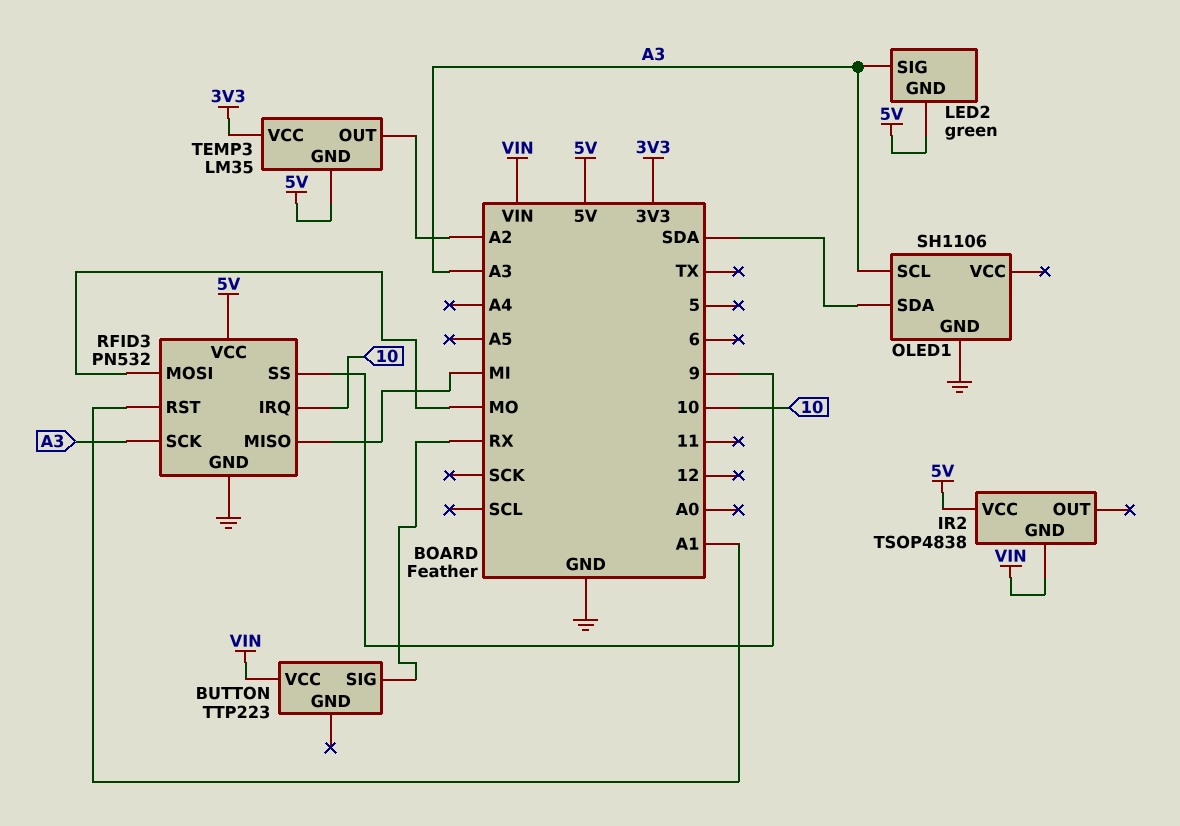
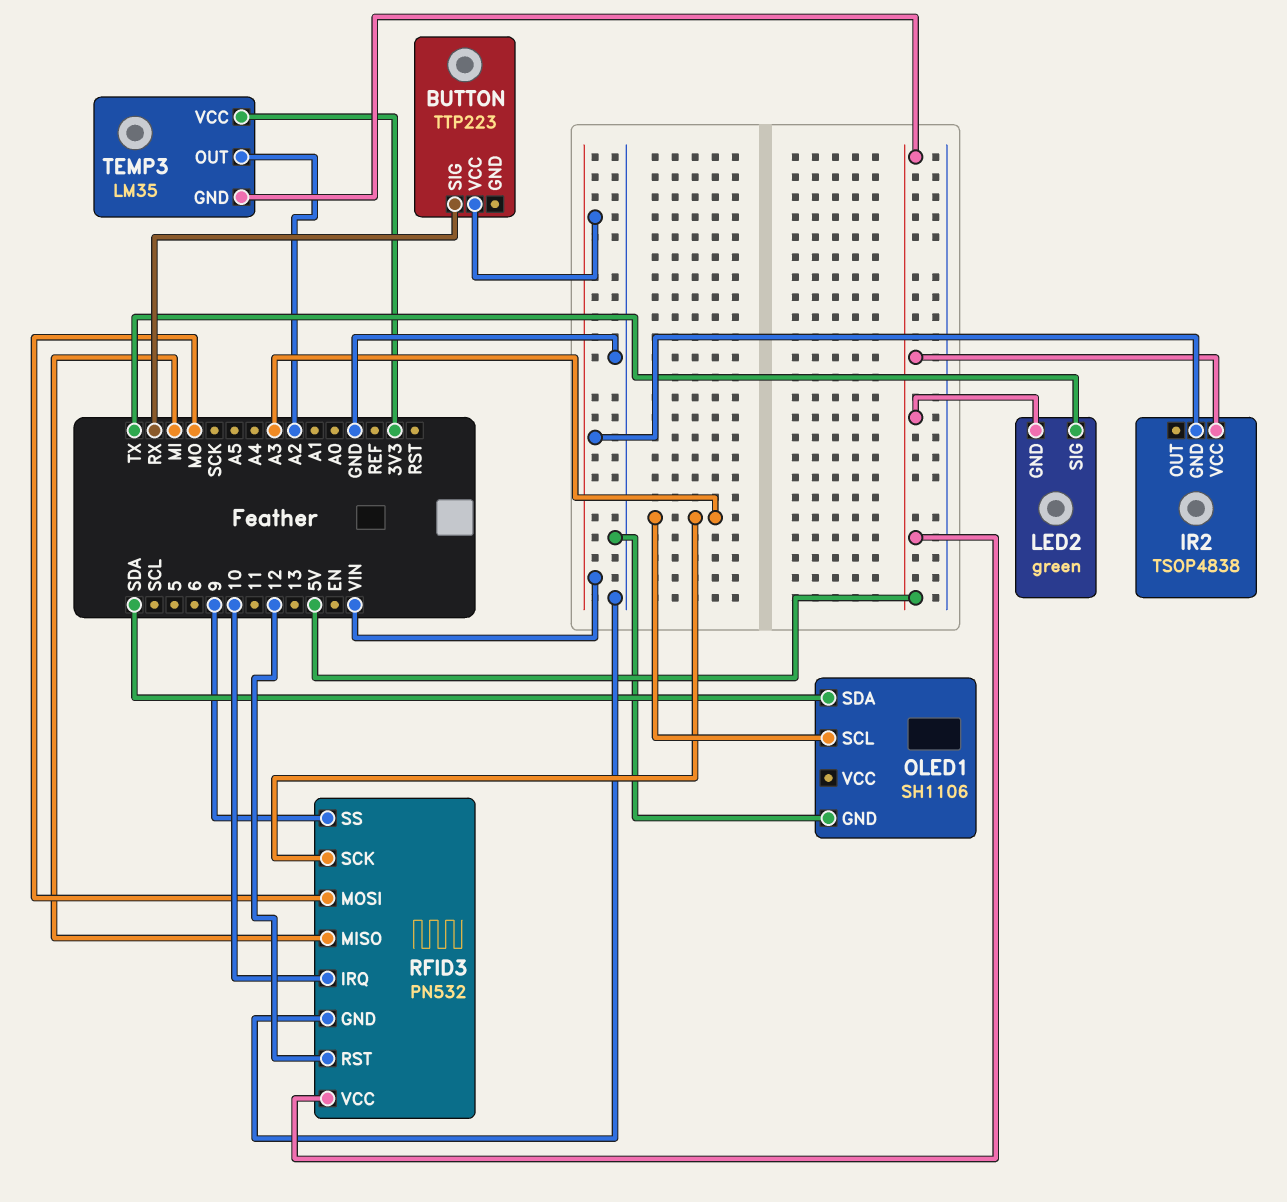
LED2 pin SIG: A3 -> TX
RFID3 pin RST: A1 -> 12

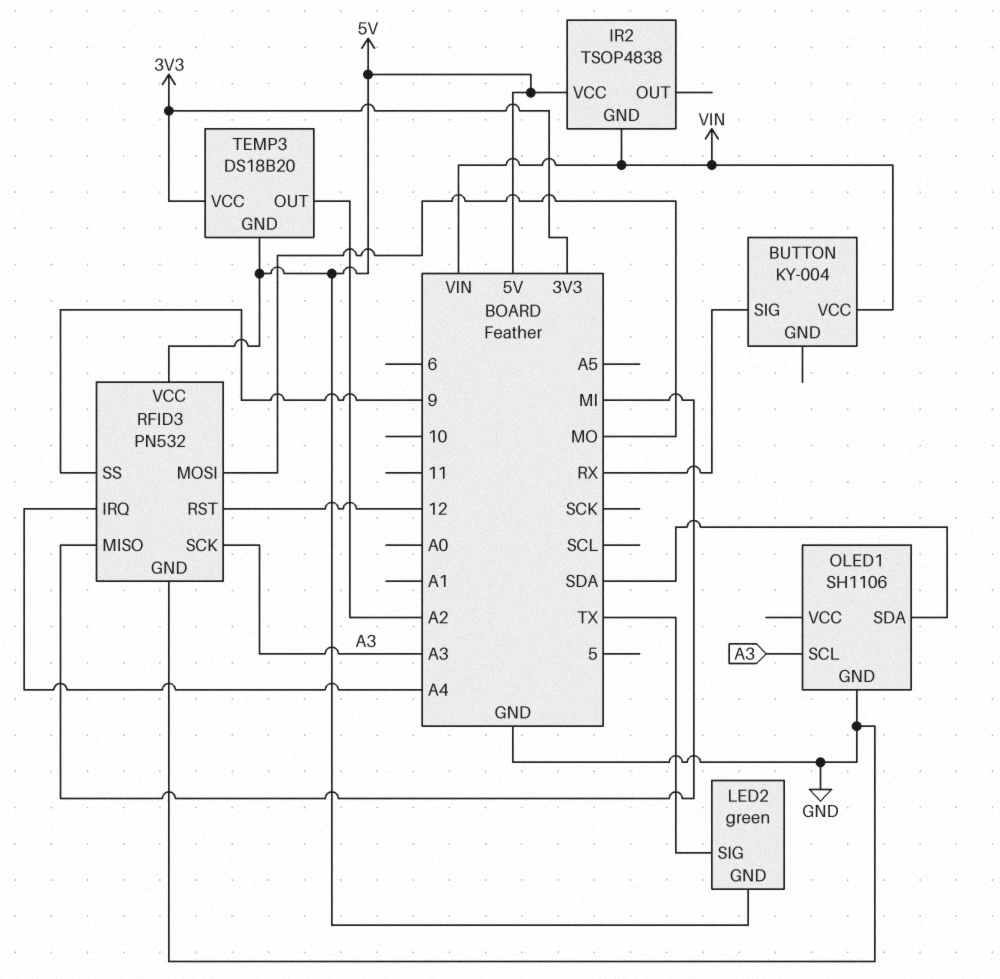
BUTTON: TTP223 -> KY-004
RFID3 pin IRQ: 10 -> A4
TEMP3: LM35 -> DS18B20

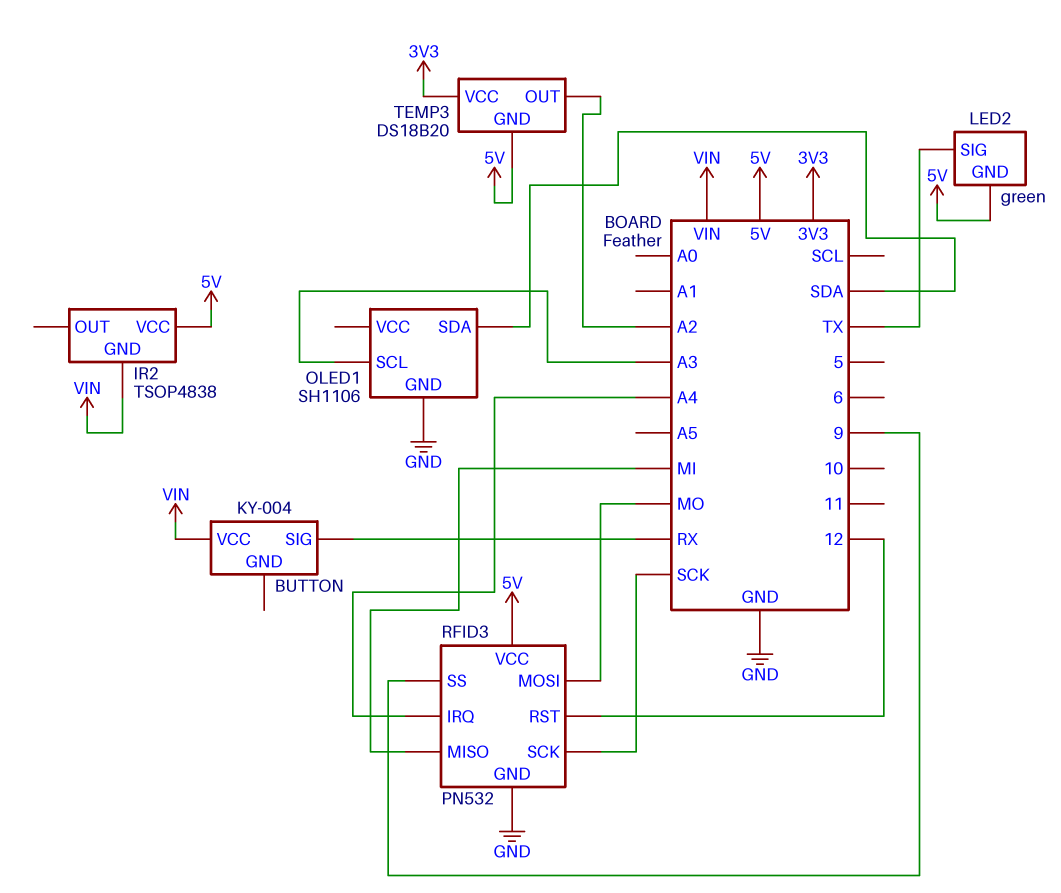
RFID3 pin SCK: A3 -> SCK

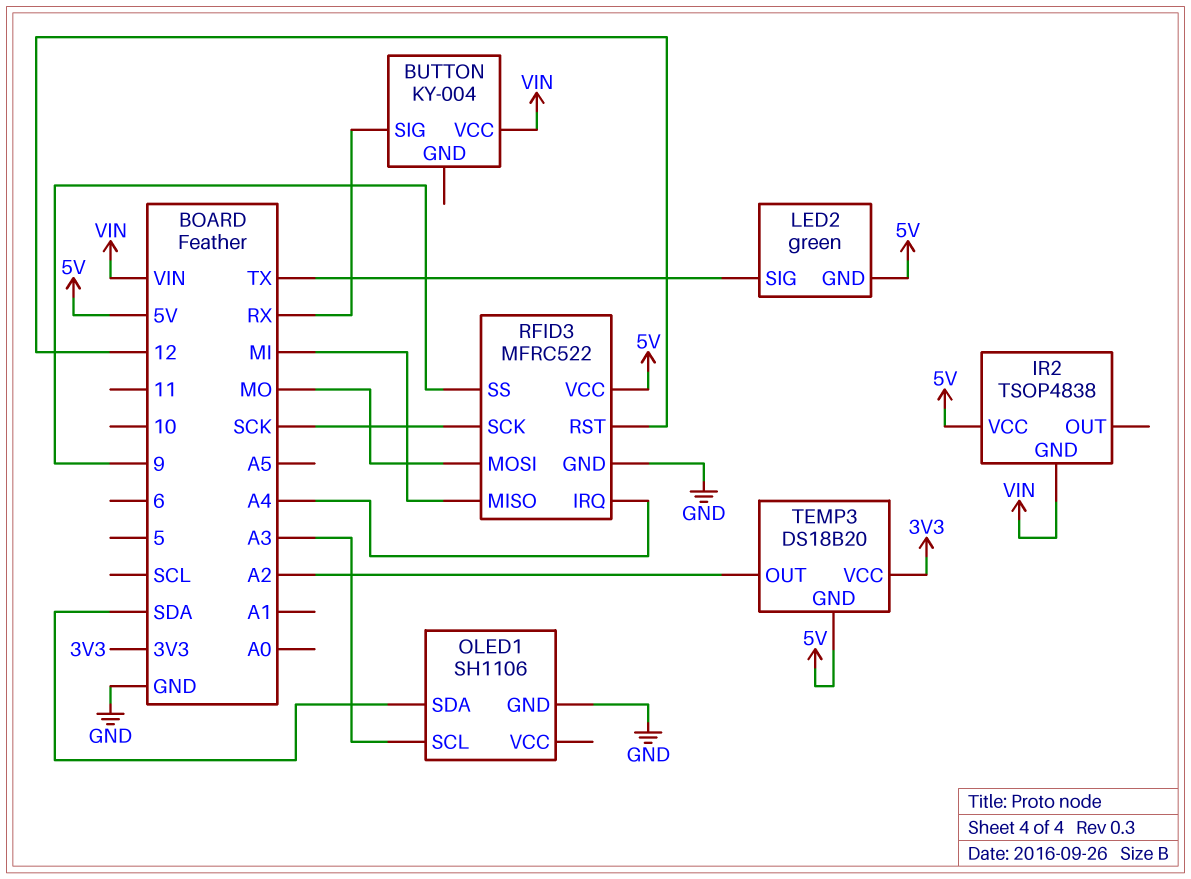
RFID3: PN532 -> MFRC522

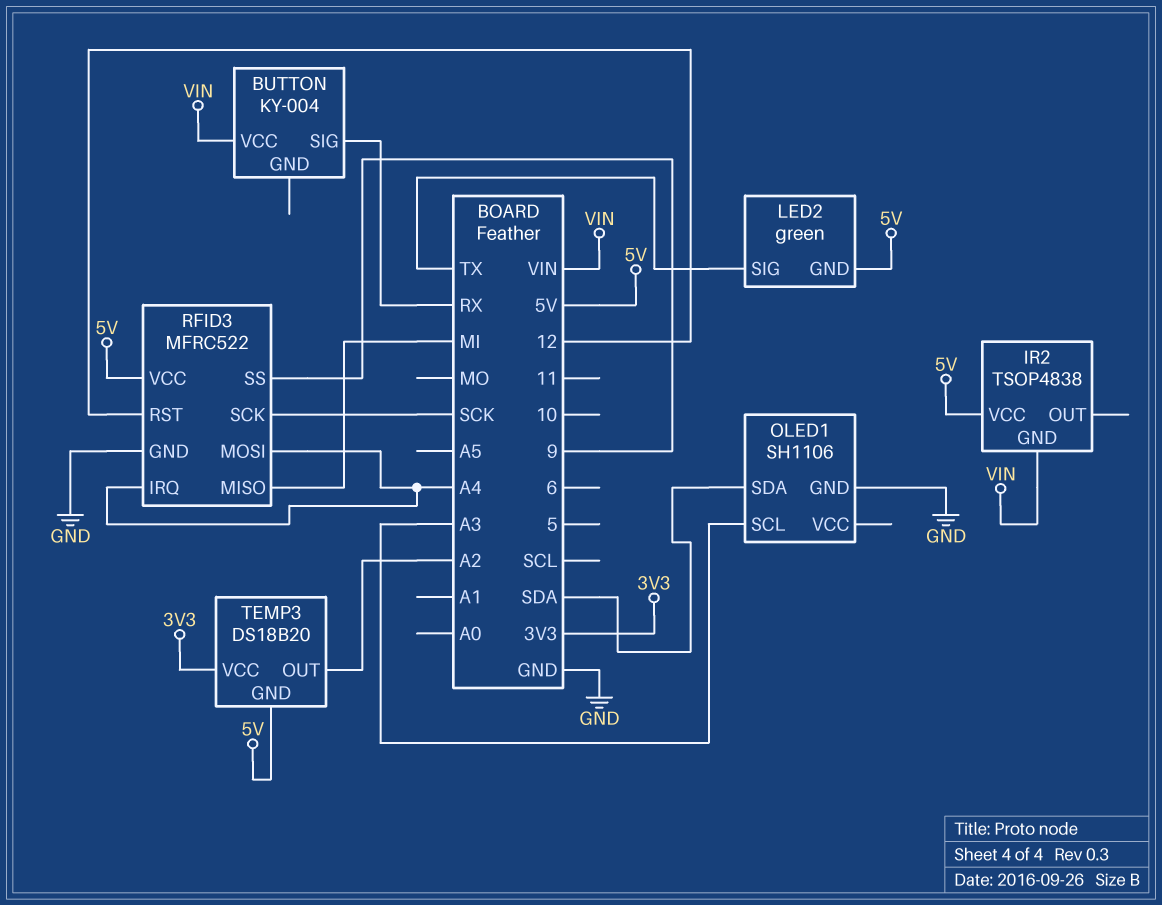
RFID3 pin MOSI: MO -> A4

